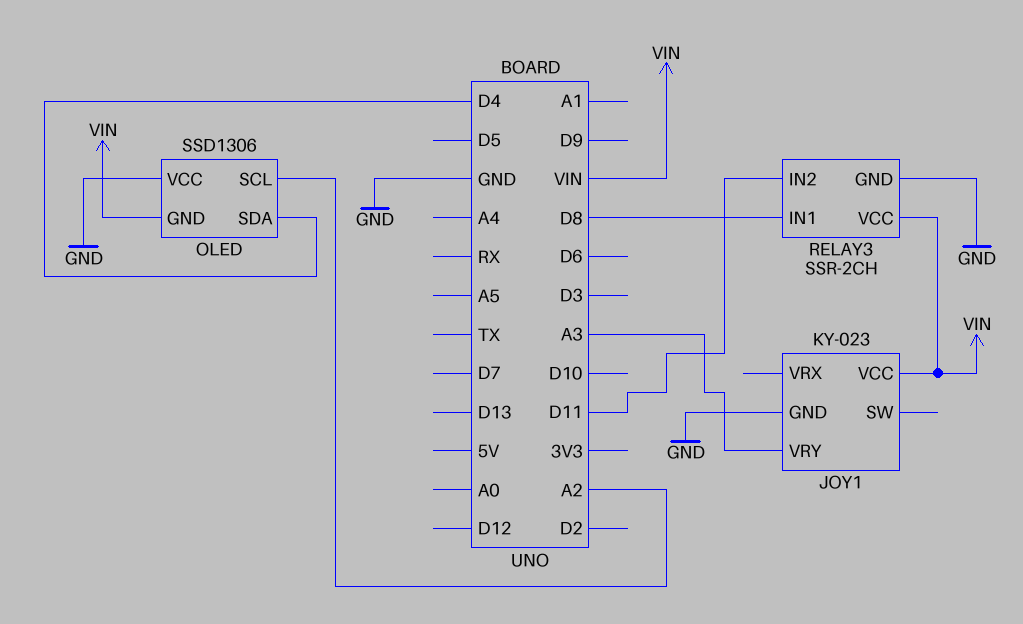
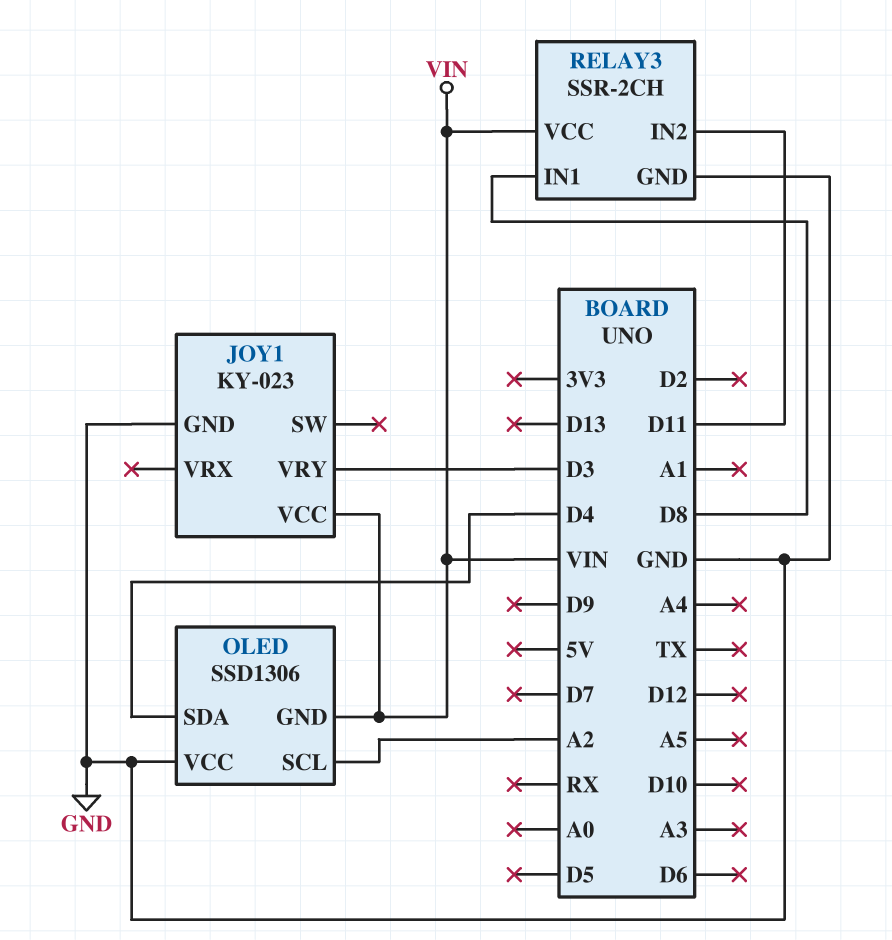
JOY1 pin VRY: A3 -> D3

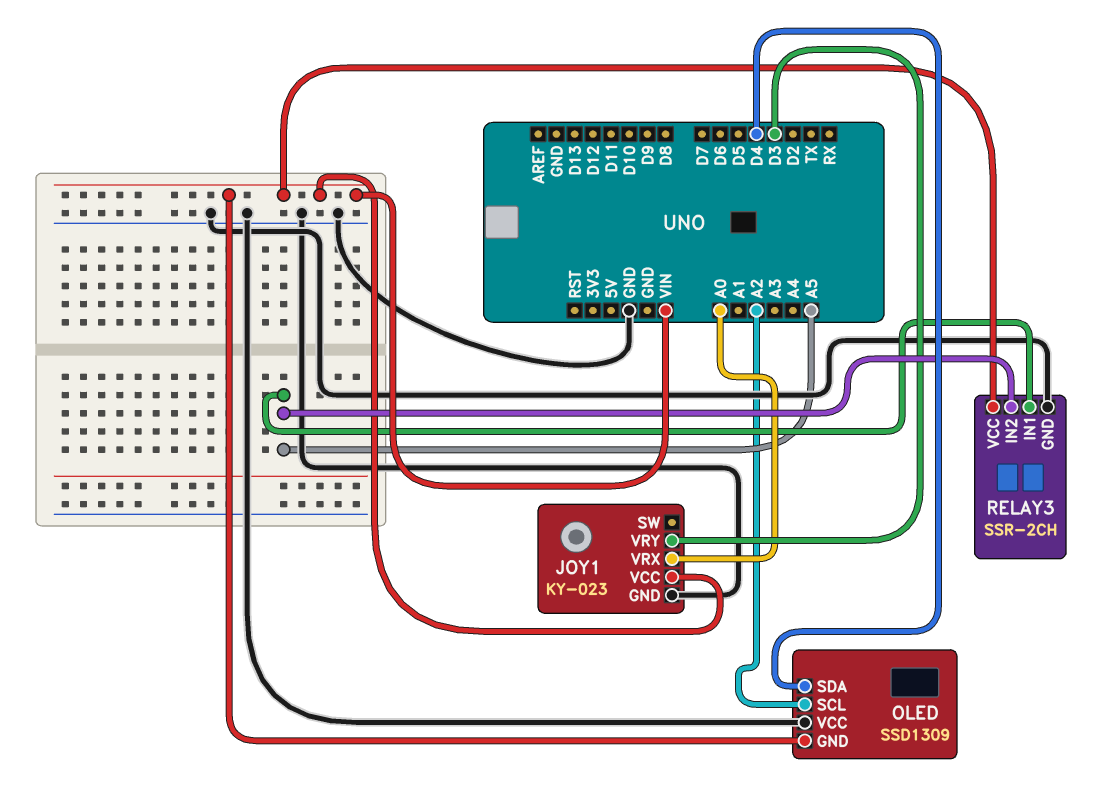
JOY1 pin VRX: none -> A0
OLED: SSD1306 -> SSD1309
RELAY3 pin IN1: D8 -> A5
RELAY3 pin IN2: D11 -> A5

